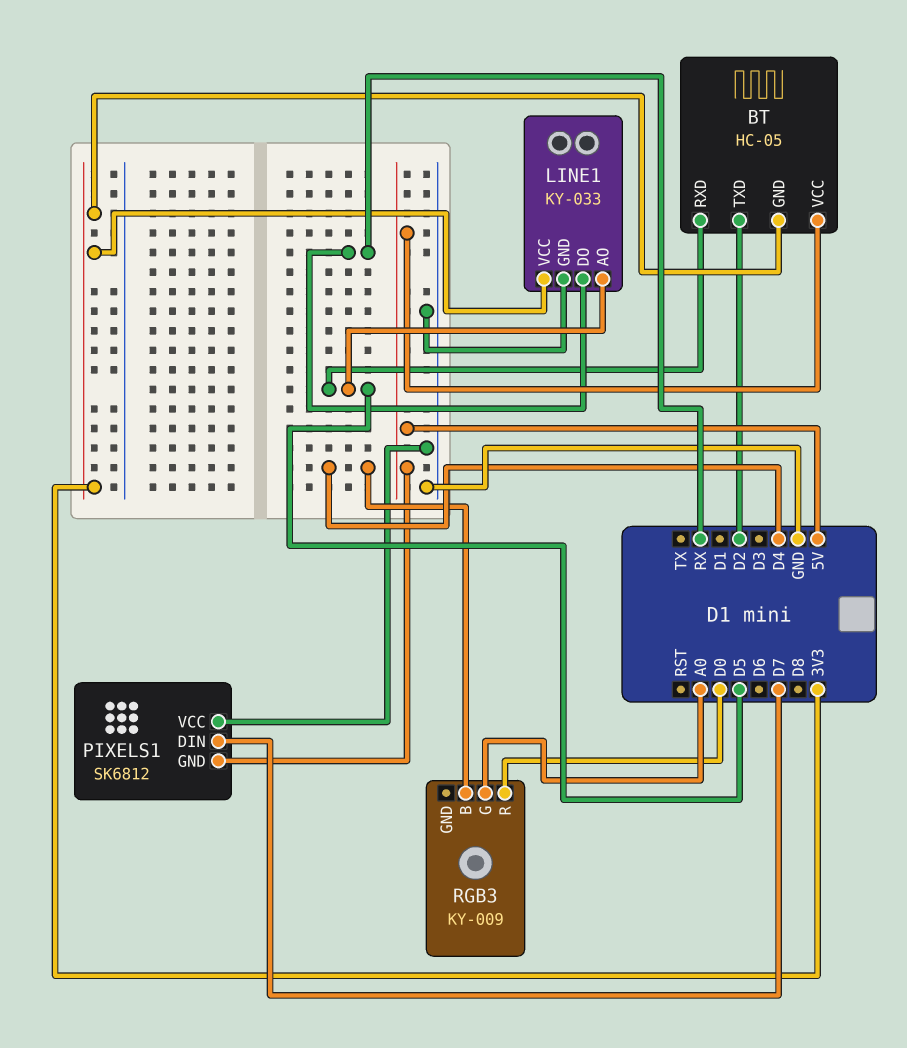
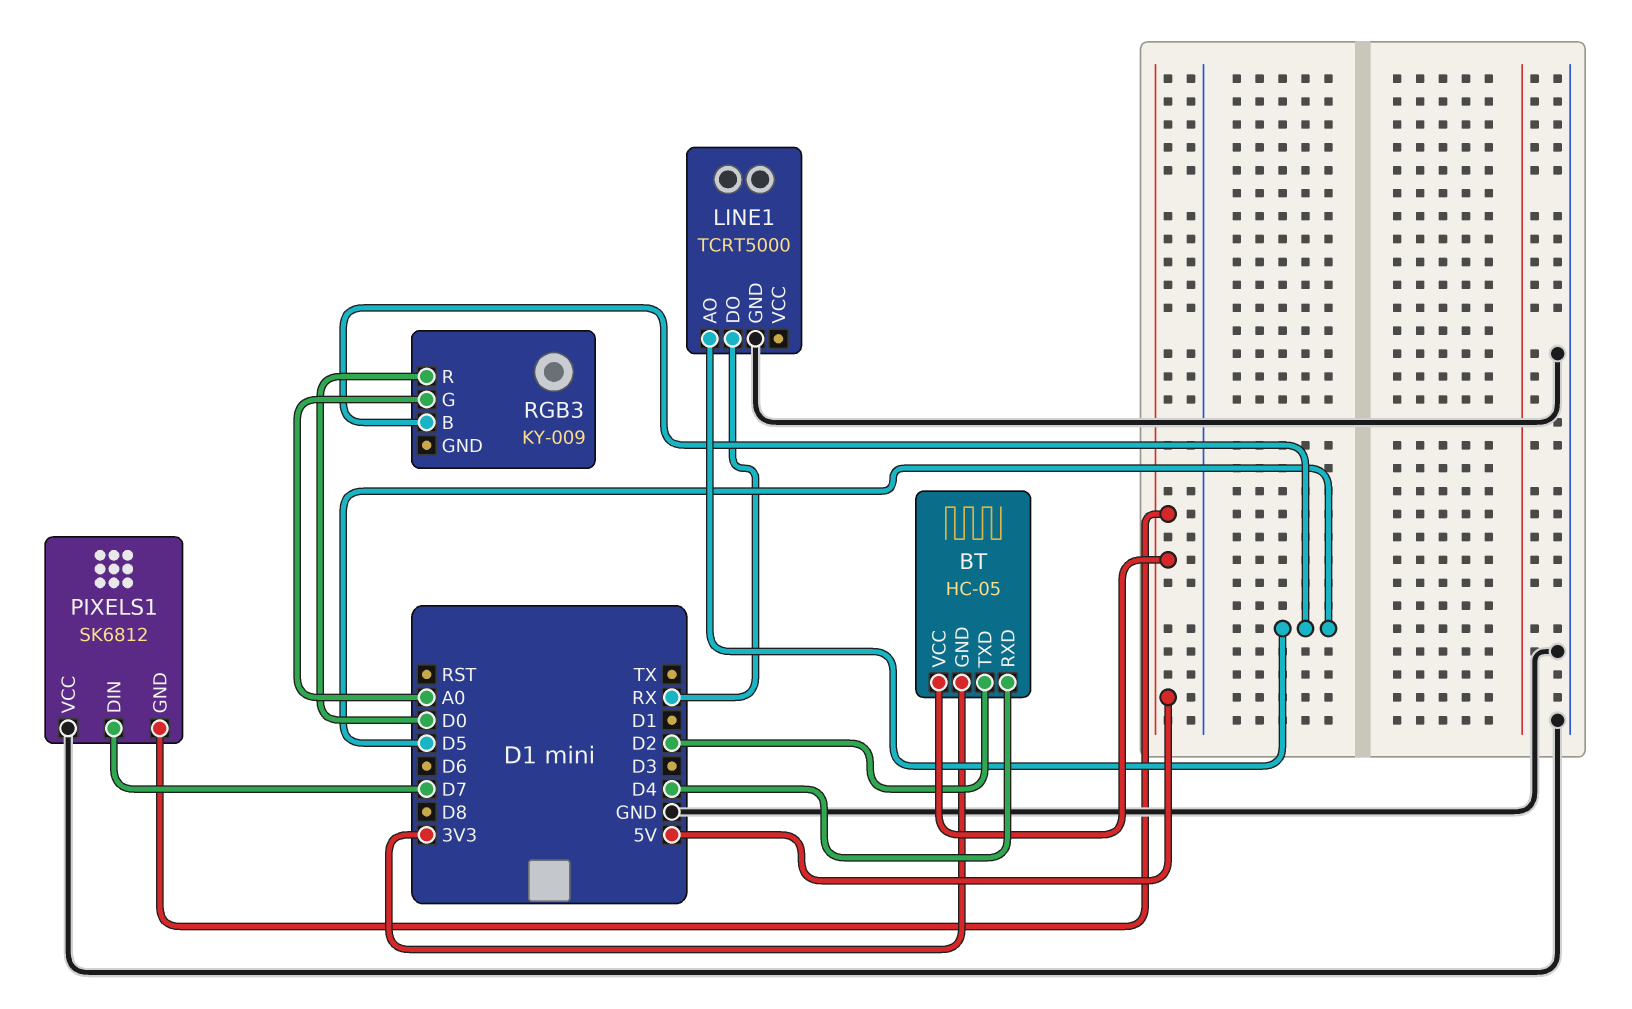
BT pin RXD: D5 -> D4
LINE1: KY-033 -> TCRT5000
LINE1 pin VCC: 3V3 -> none
RGB3 pin B: D4 -> D5

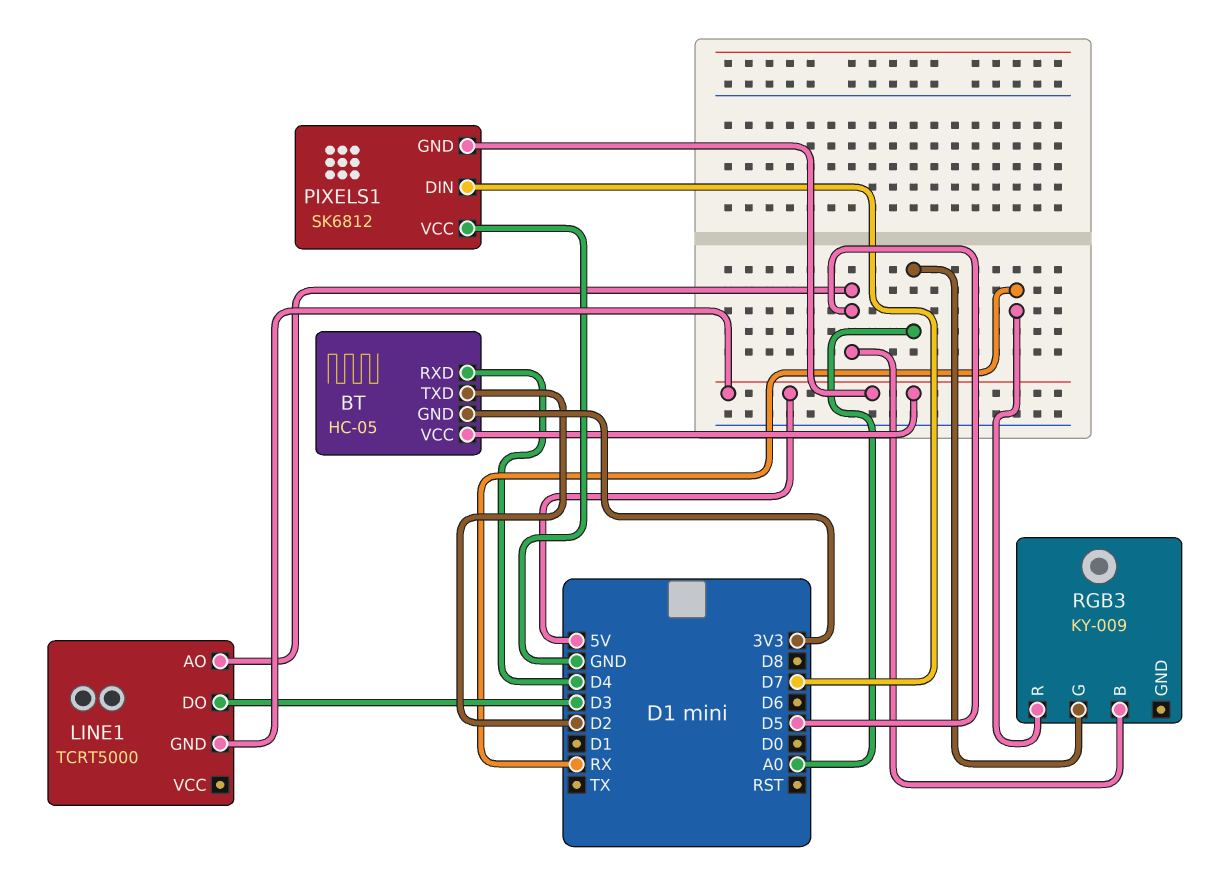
LINE1 pin DO: RX -> D3
LINE1 pin GND: GND -> 5V
RGB3 pin R: D0 -> RX

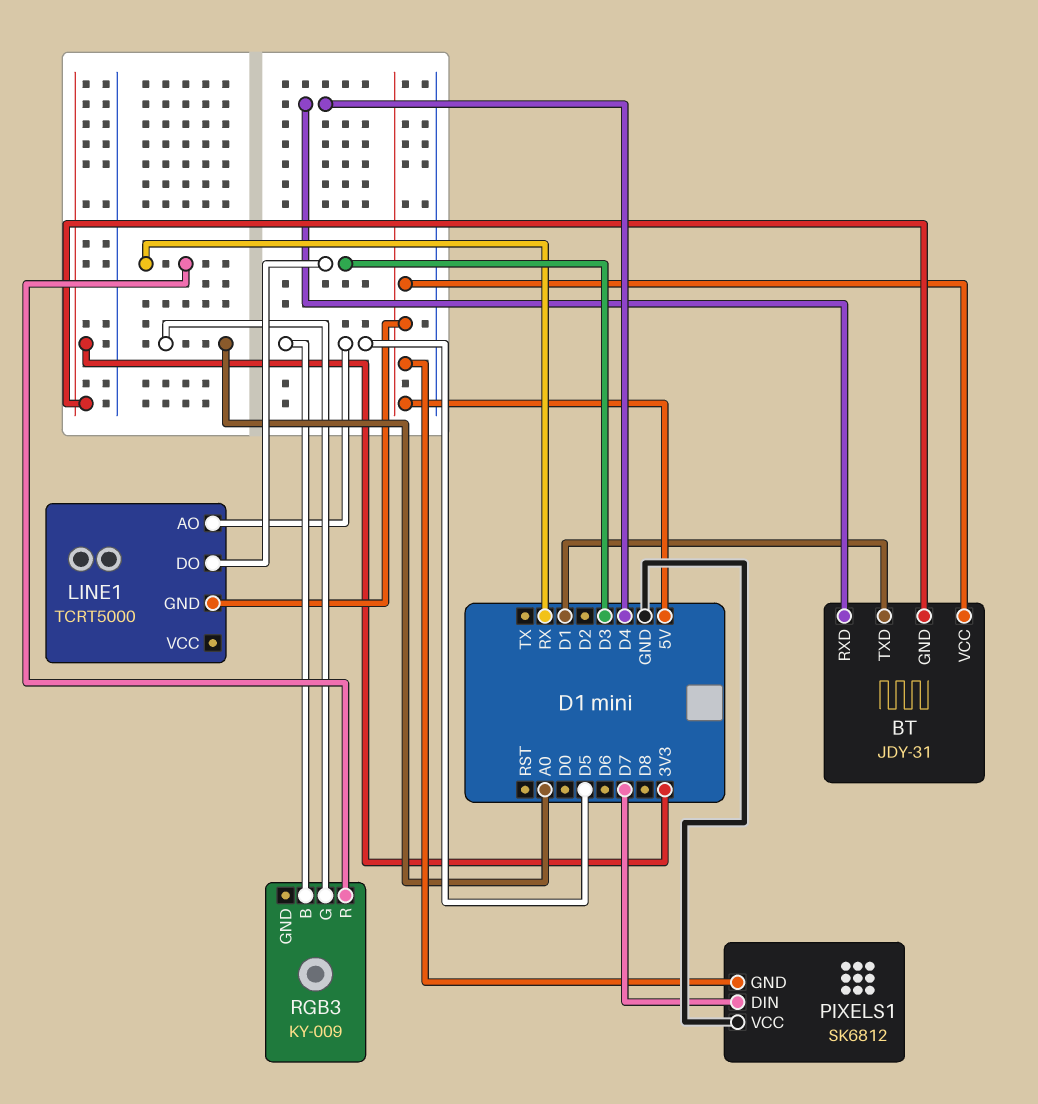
BT: HC-05 -> JDY-31
BT pin TXD: D2 -> D1

